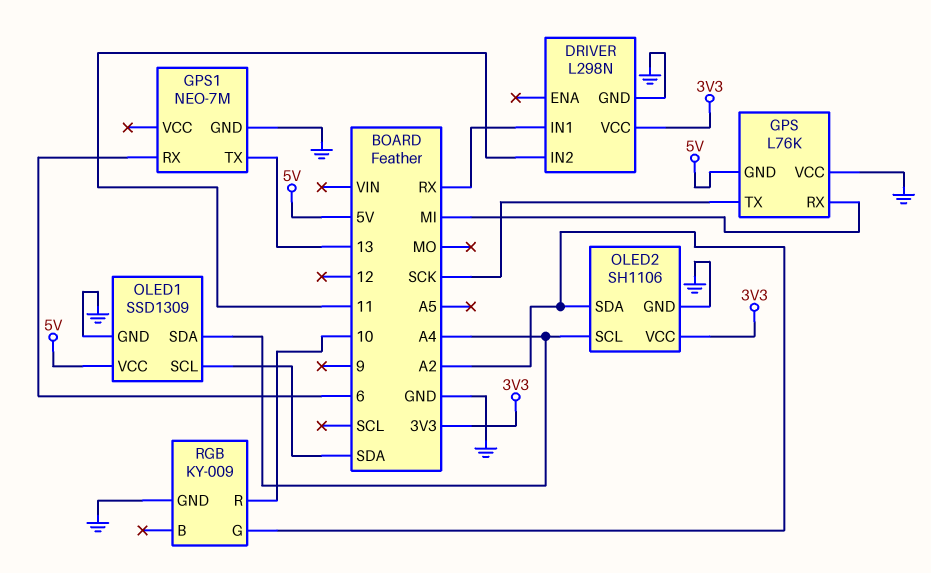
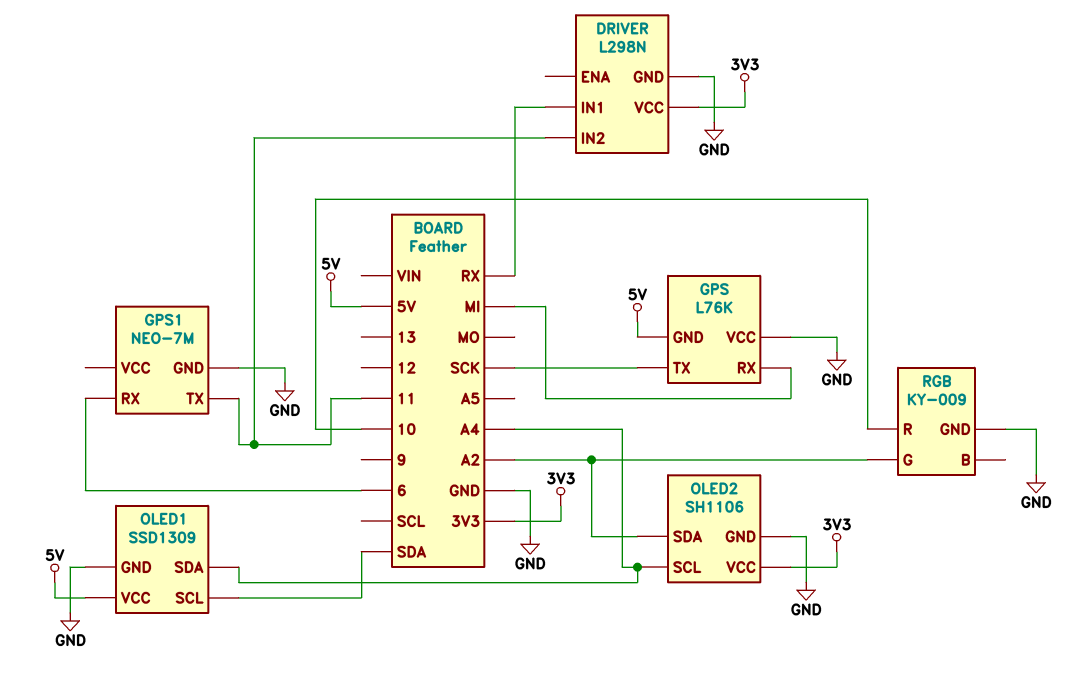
GPS1 pin TX: 13 -> 11

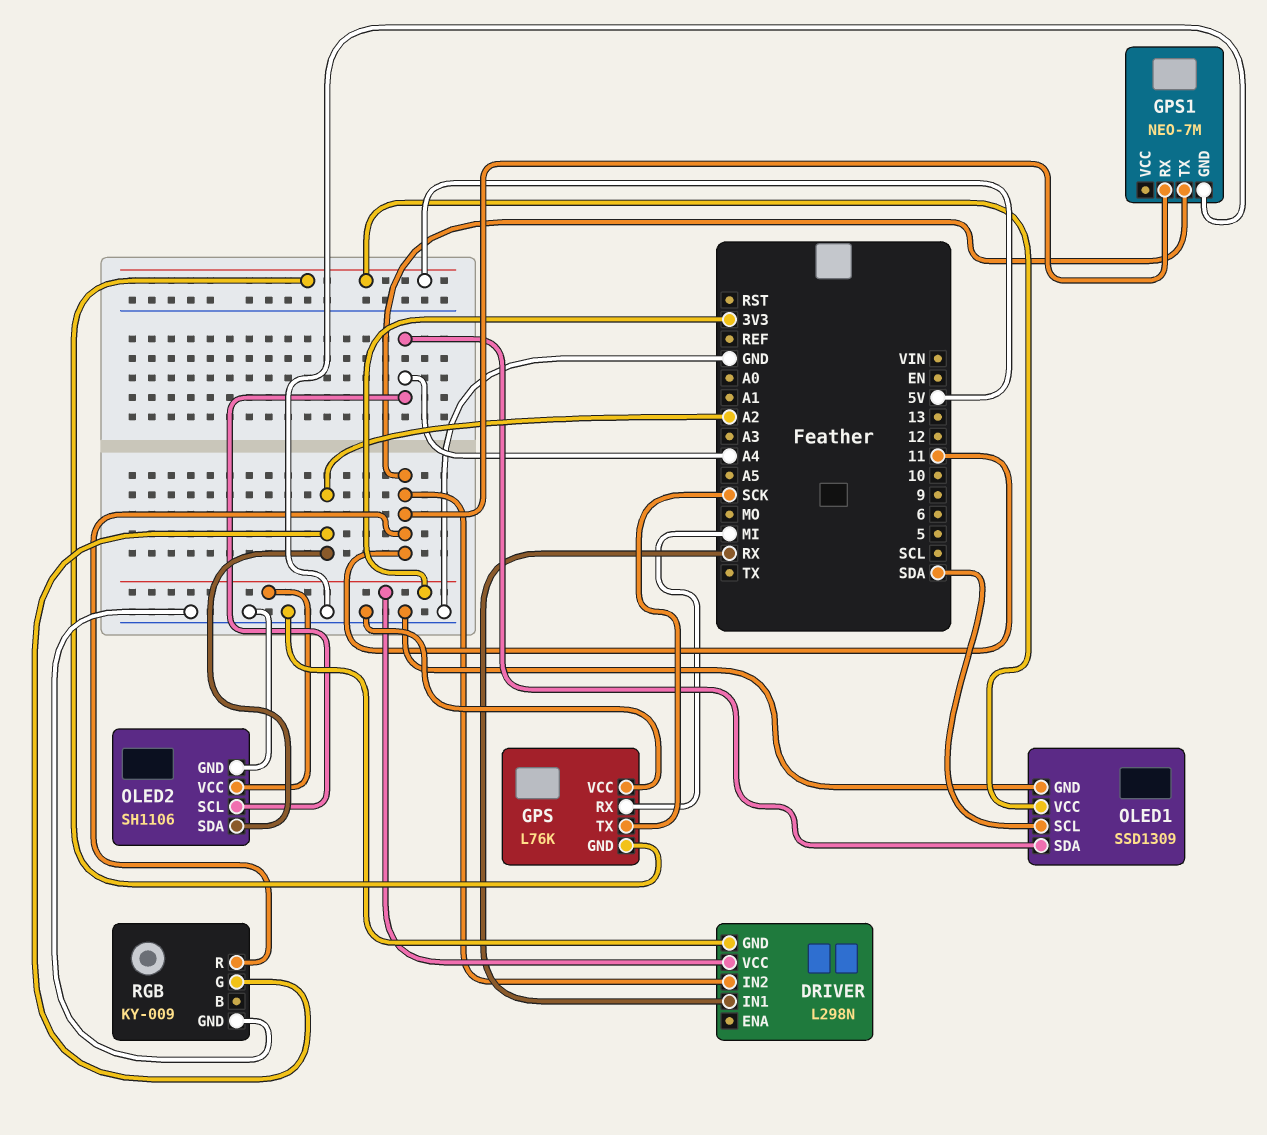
GPS1 pin RX: 6 -> 11
RGB pin R: 10 -> 11

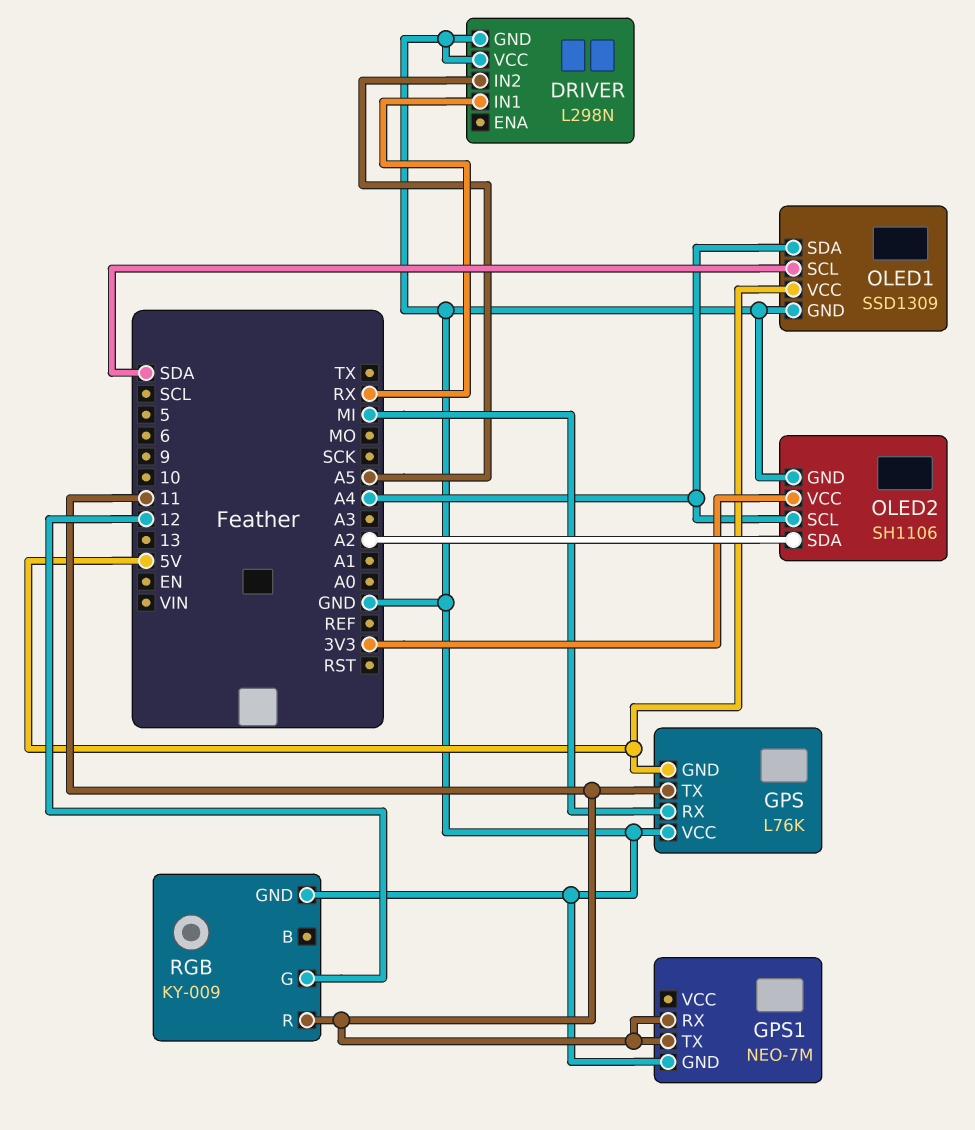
DRIVER pin IN2: 11 -> A5
DRIVER pin VCC: 3V3 -> GND
GPS pin TX: SCK -> 11
RGB pin G: A2 -> 12

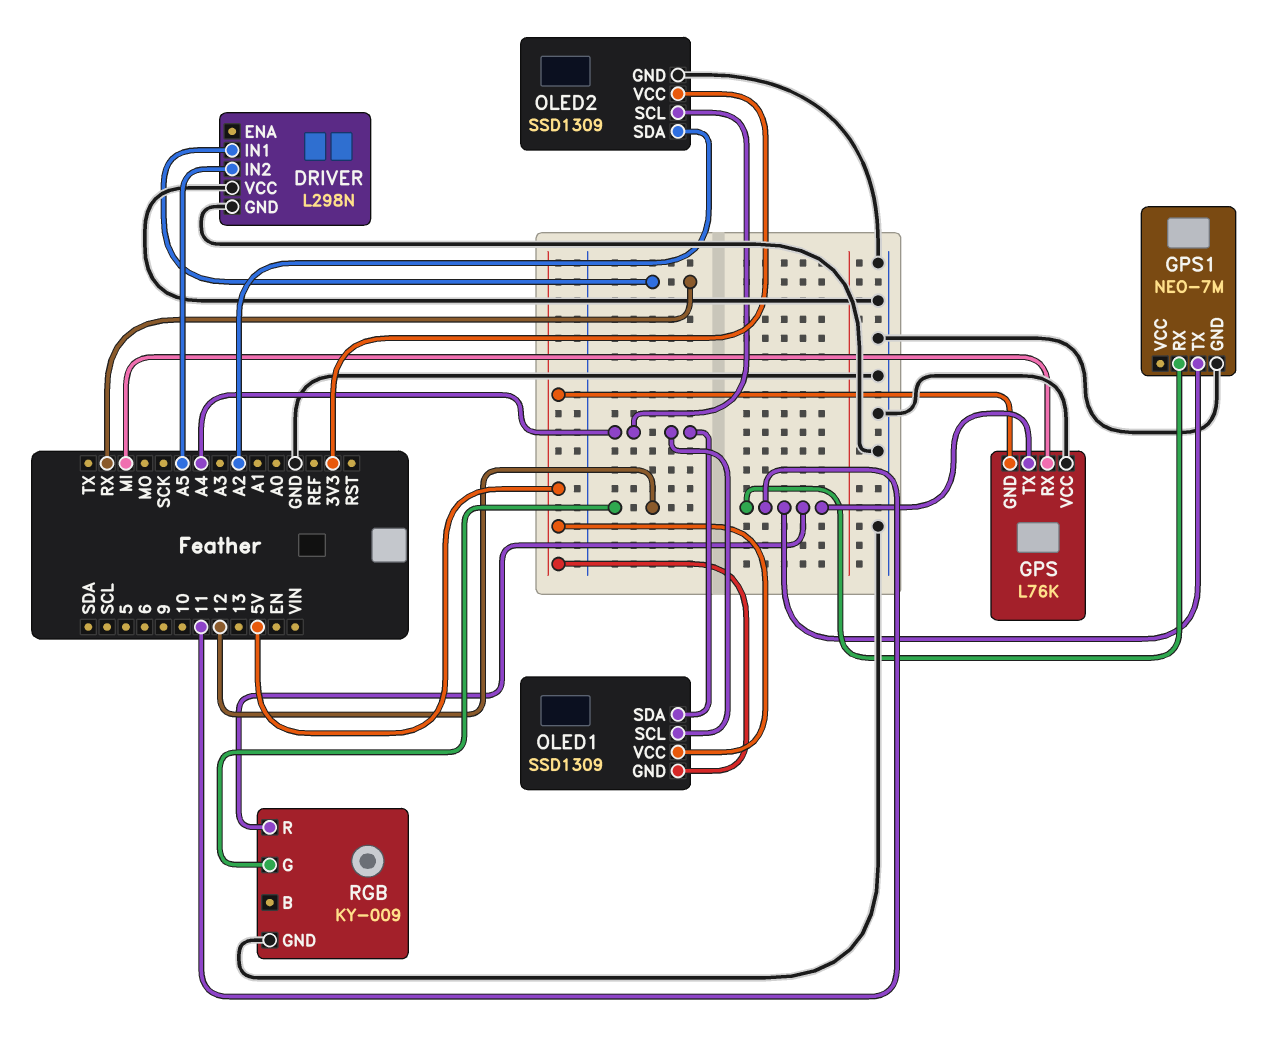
OLED1 pin GND: GND -> 5V
OLED1 pin SCL: SDA -> A4
OLED2: SH1106 -> SSD1309

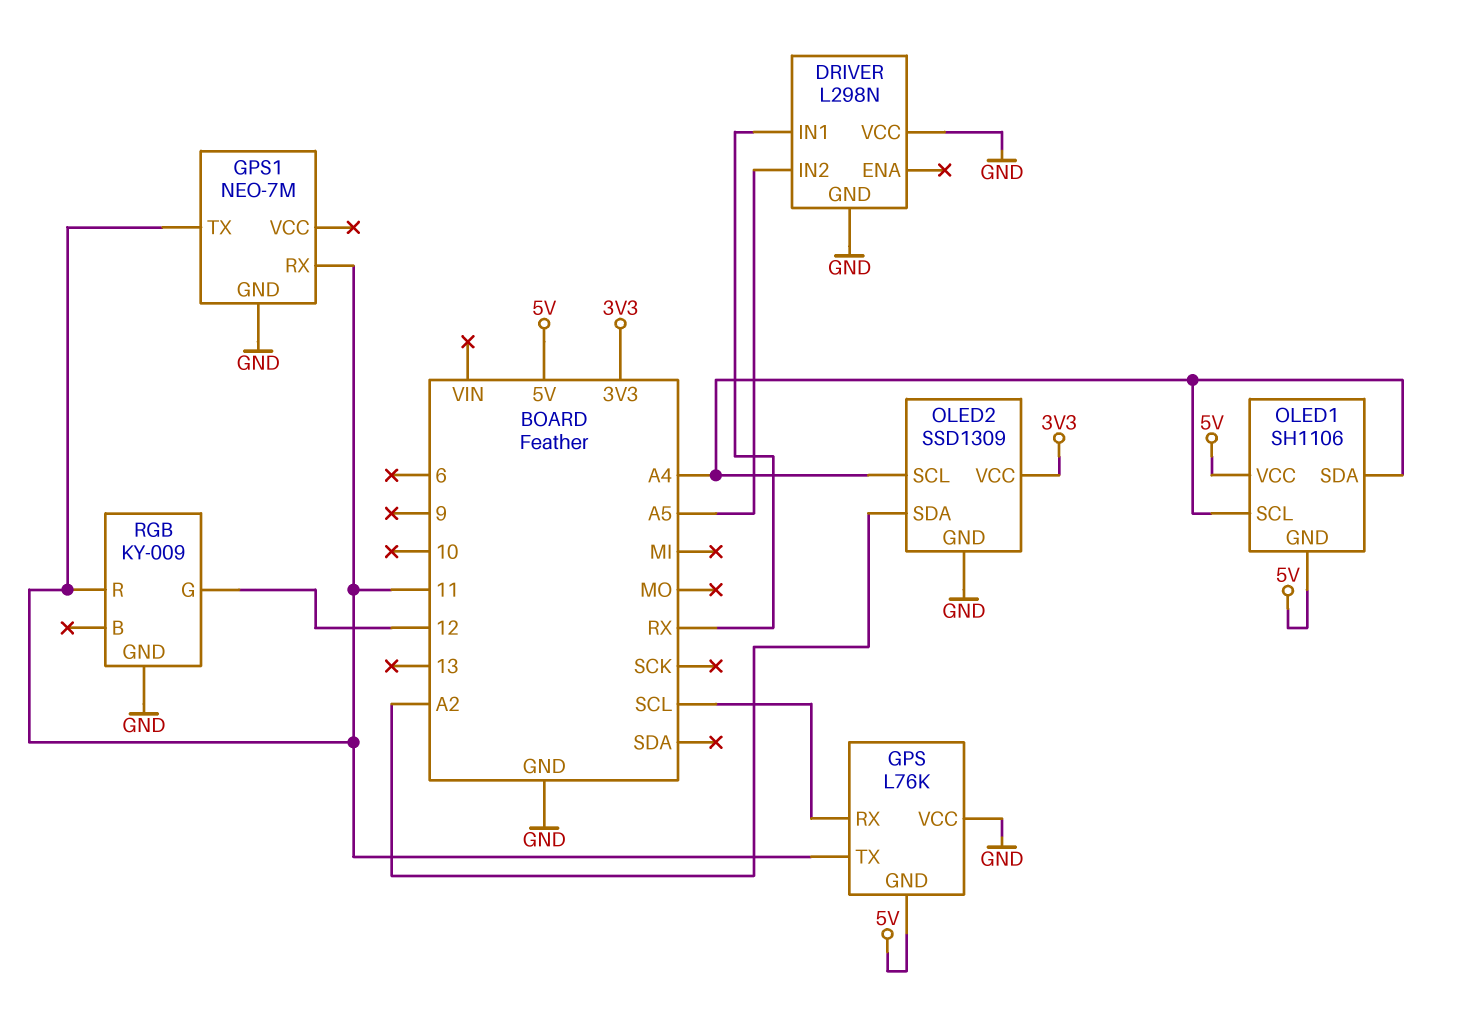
GPS pin RX: MI -> SCL
OLED1: SSD1309 -> SH1106

